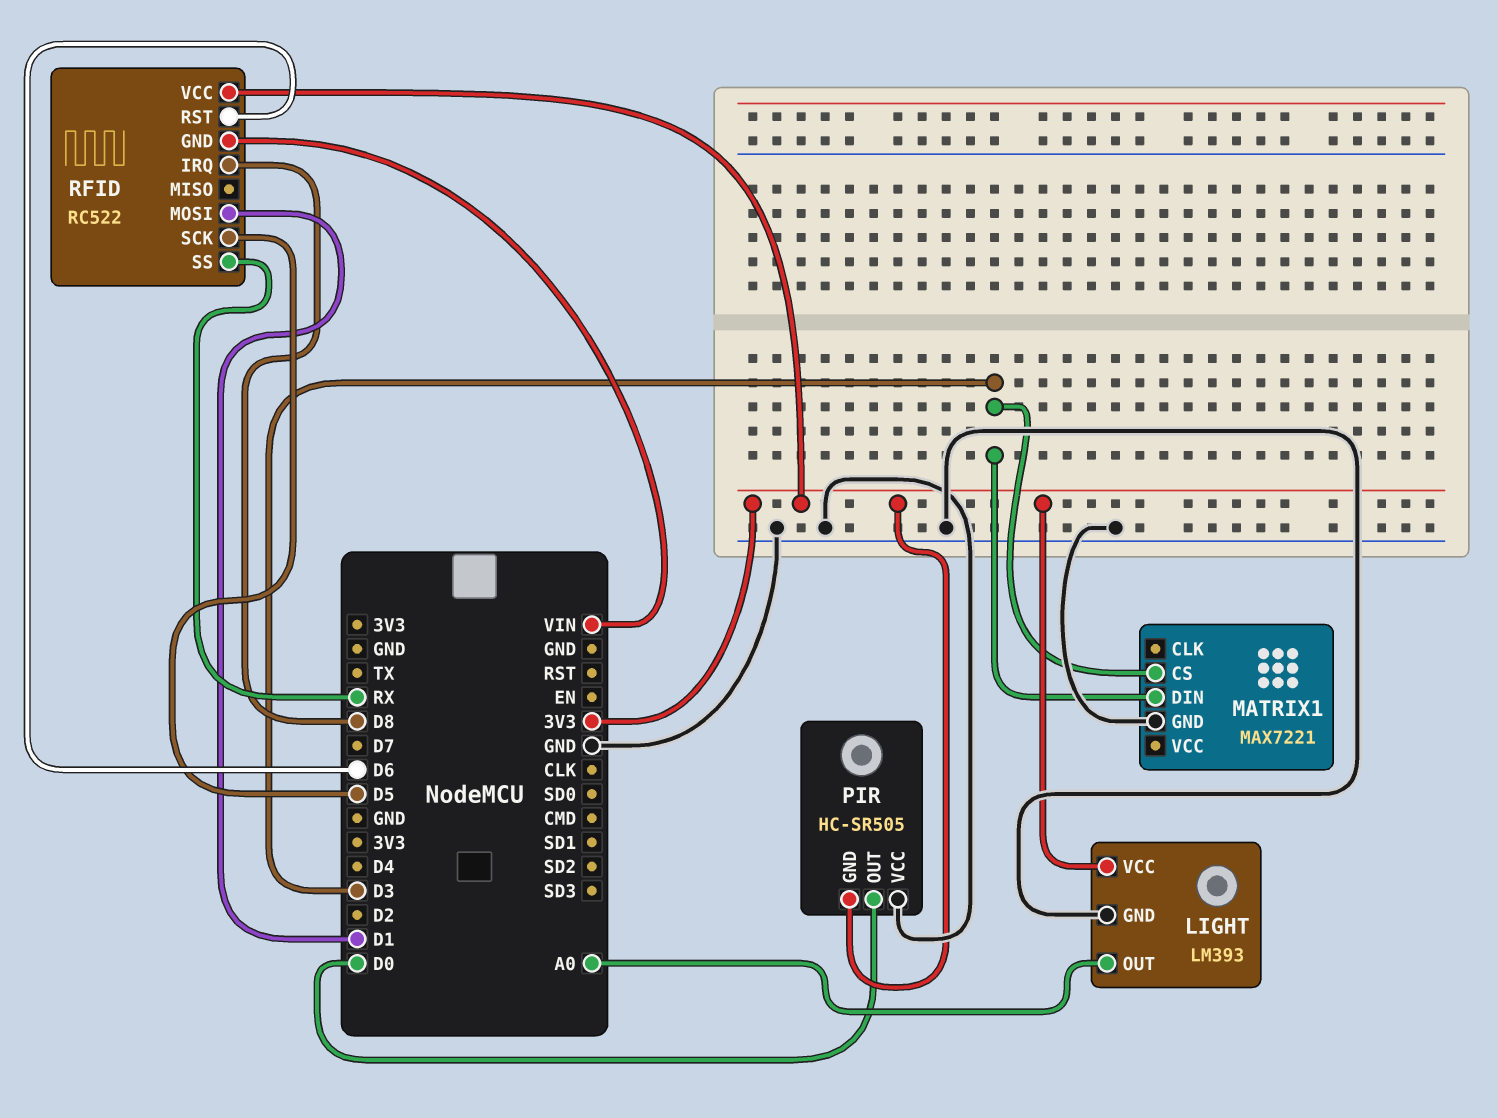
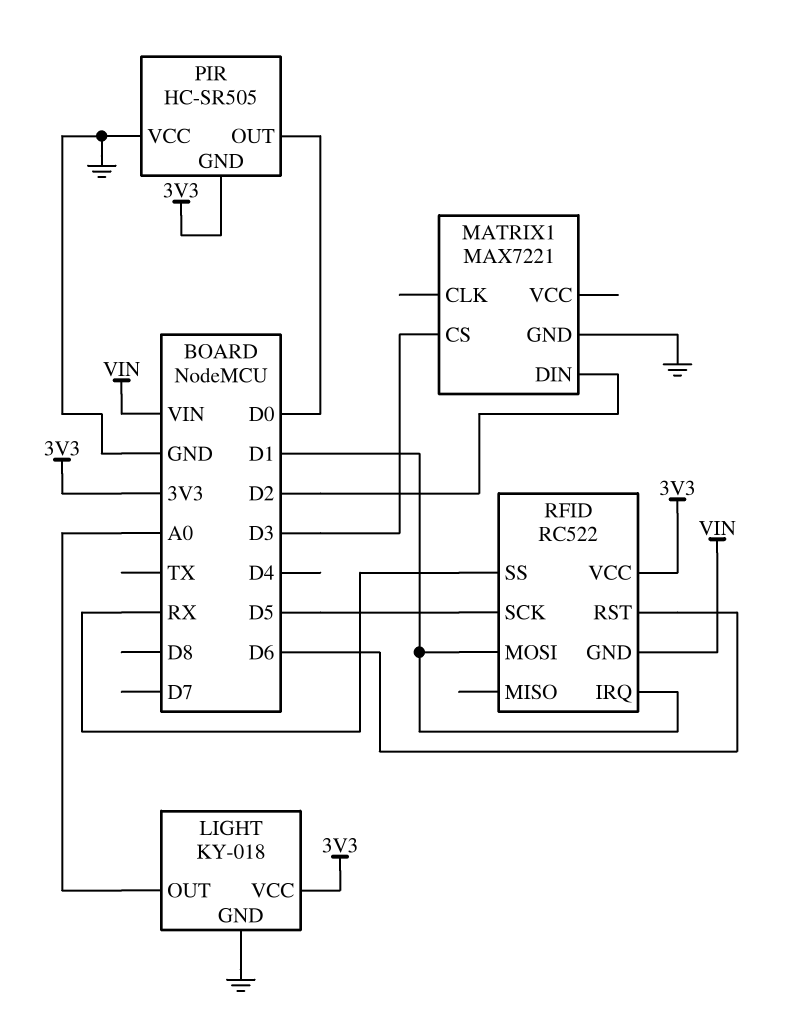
LIGHT: LM393 -> KY-018
MATRIX1 pin DIN: D3 -> D2
RFID pin IRQ: D8 -> D1

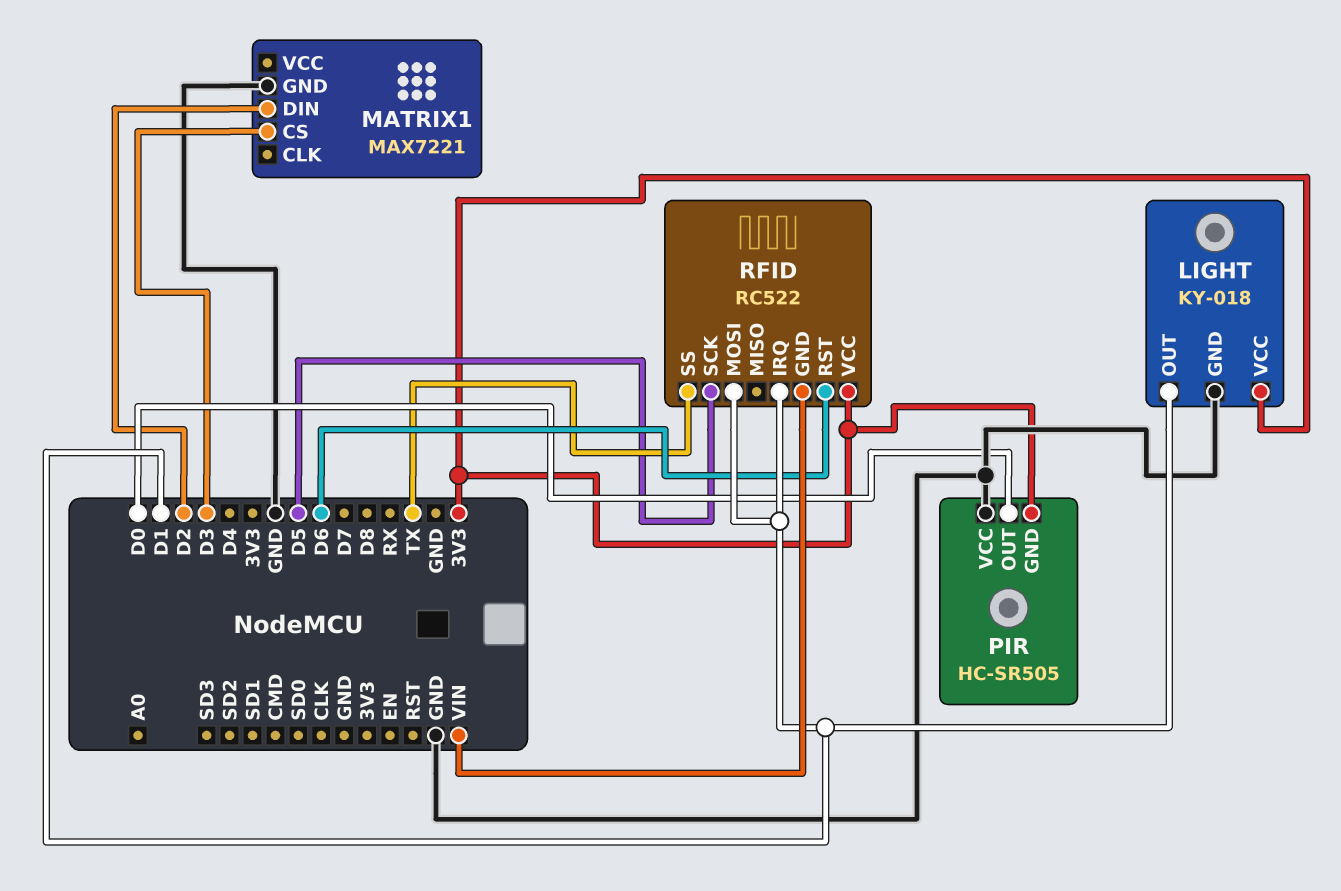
LIGHT pin OUT: A0 -> D1
RFID pin SS: RX -> TX

